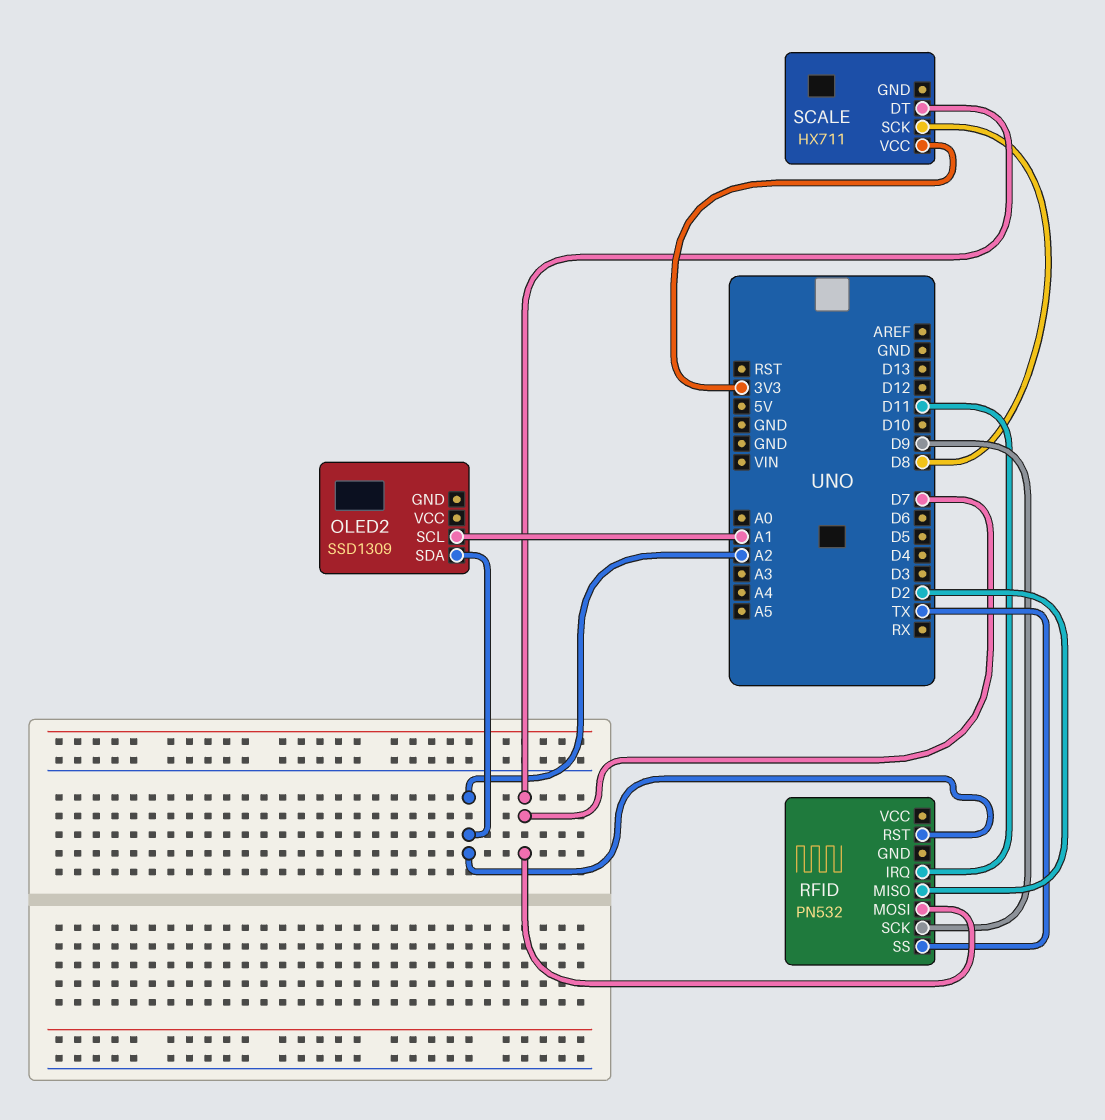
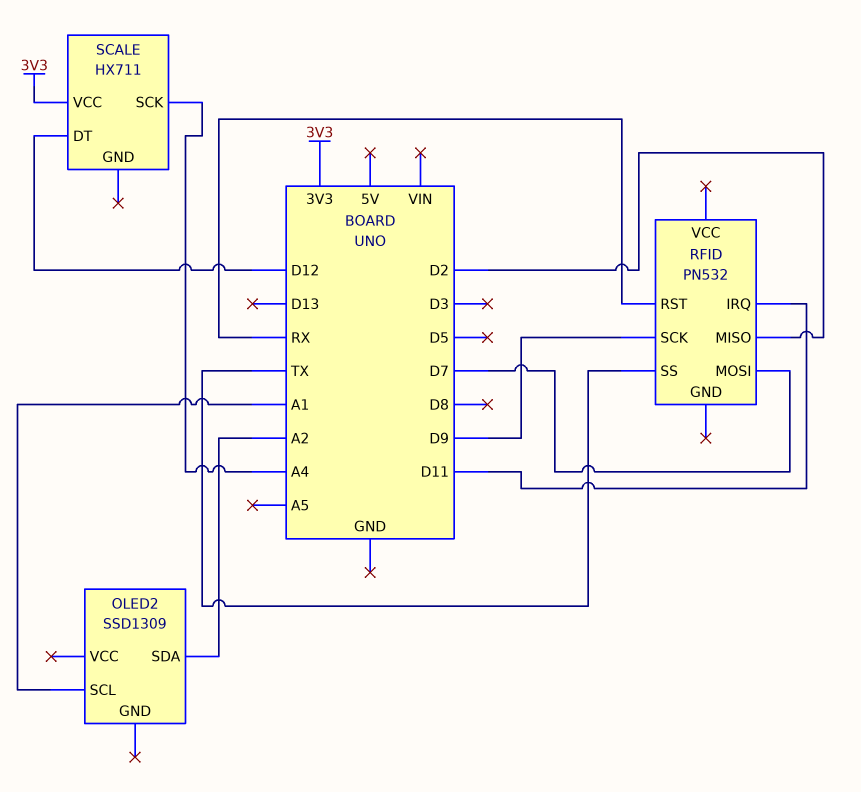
RFID pin RST: A2 -> RX
SCALE pin DT: D7 -> D12
SCALE pin SCK: D8 -> A4

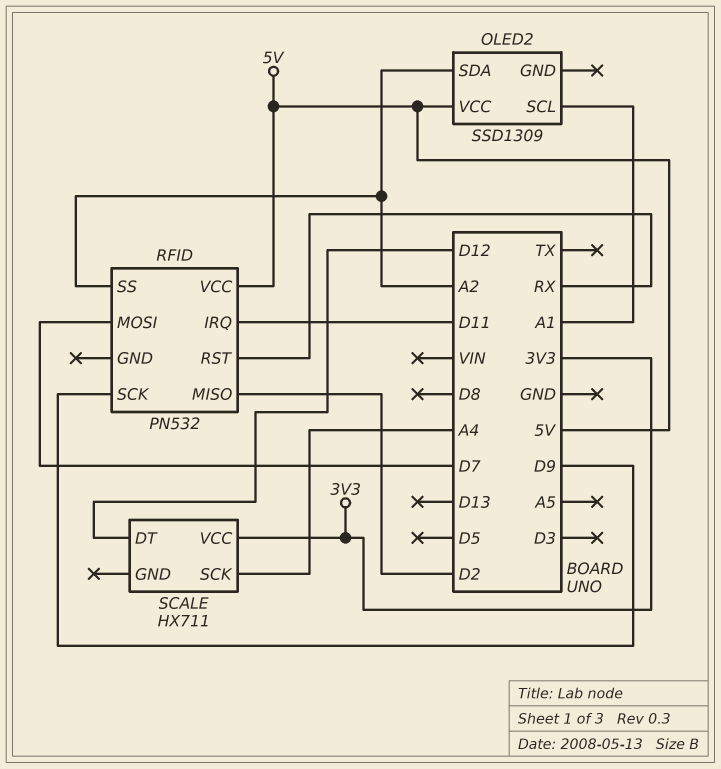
OLED2 pin VCC: none -> 5V
RFID pin SS: TX -> A2
RFID pin VCC: none -> 5V

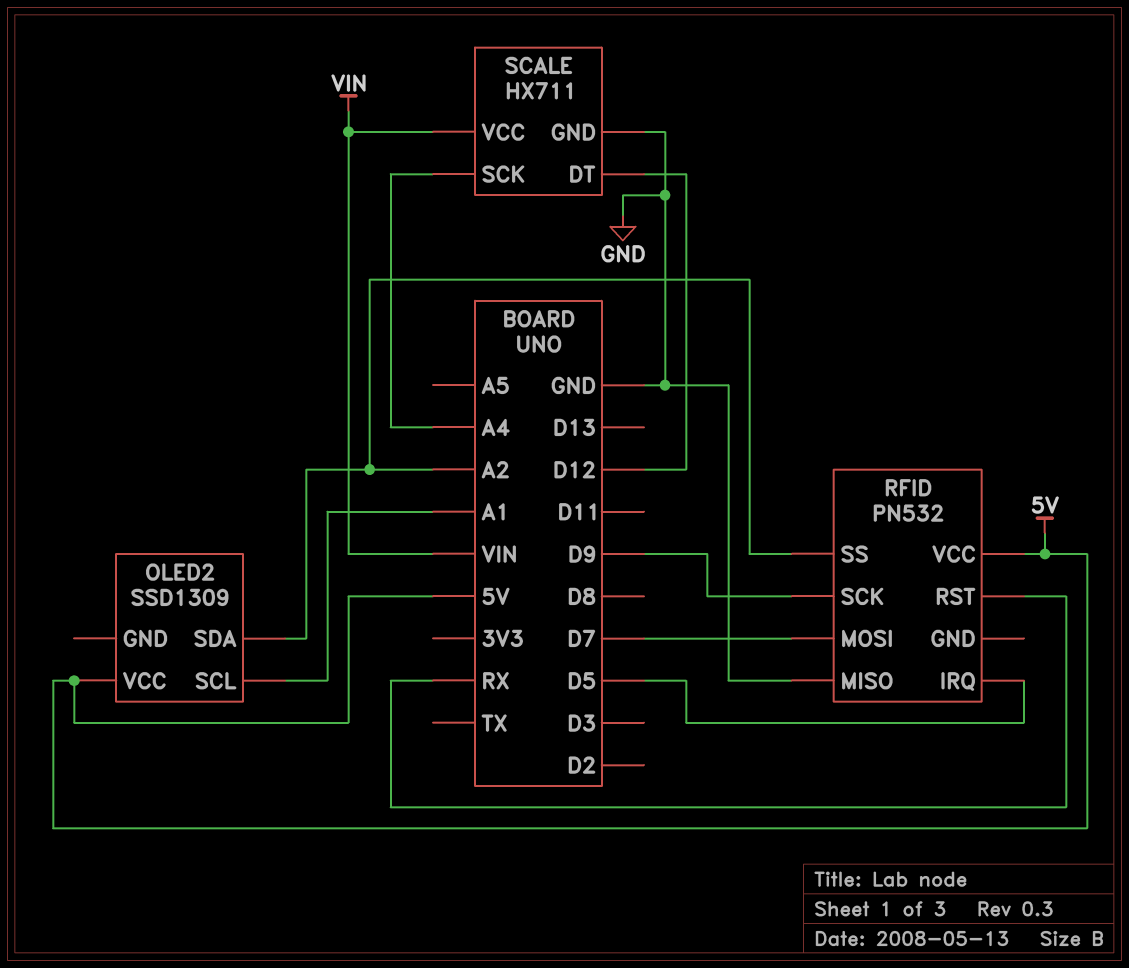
RFID pin IRQ: D11 -> D5
RFID pin MISO: D2 -> GND
SCALE pin GND: none -> GND
SCALE pin VCC: 3V3 -> VIN

